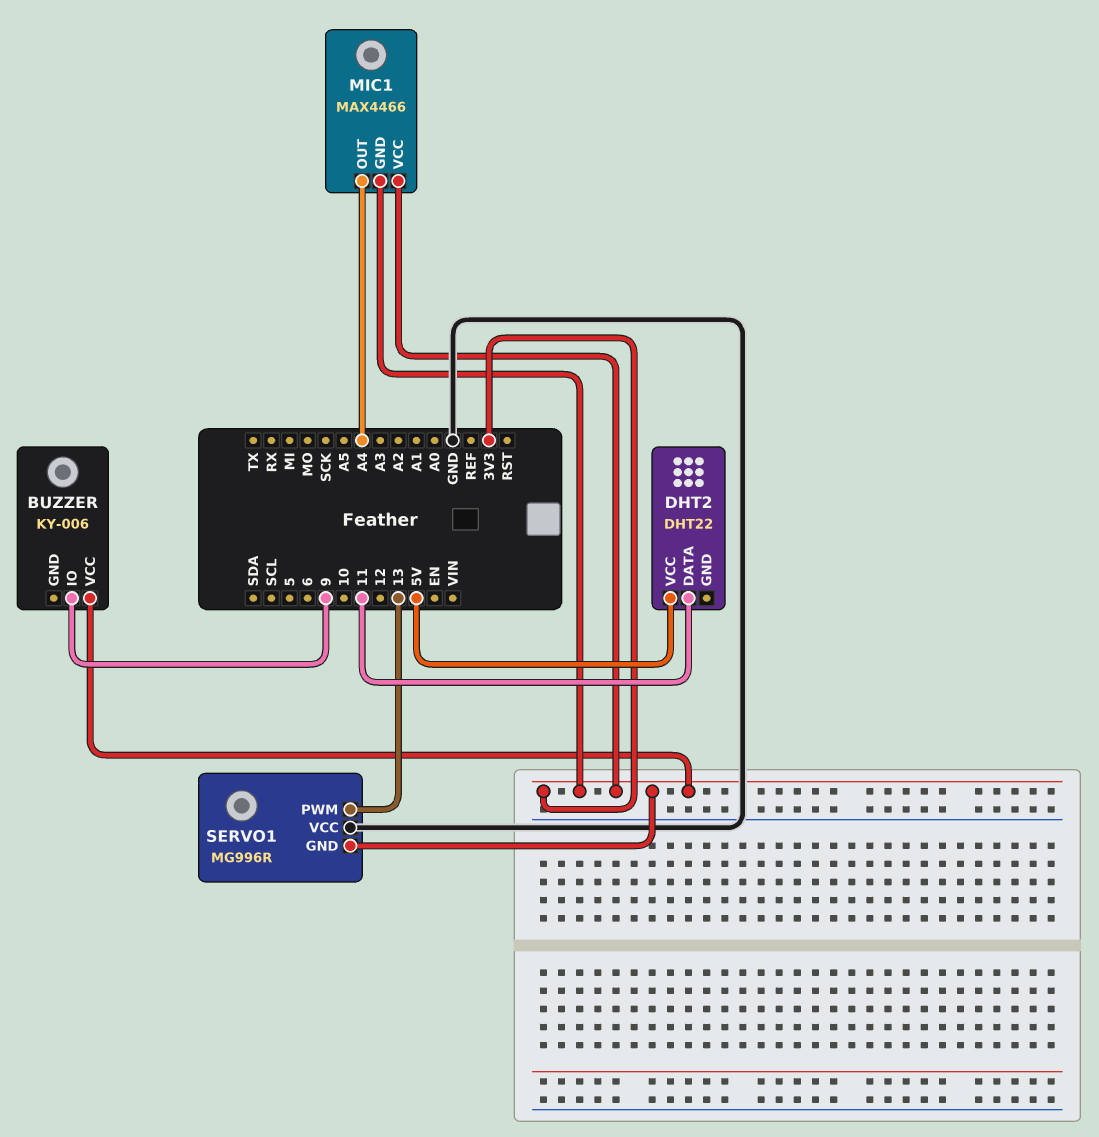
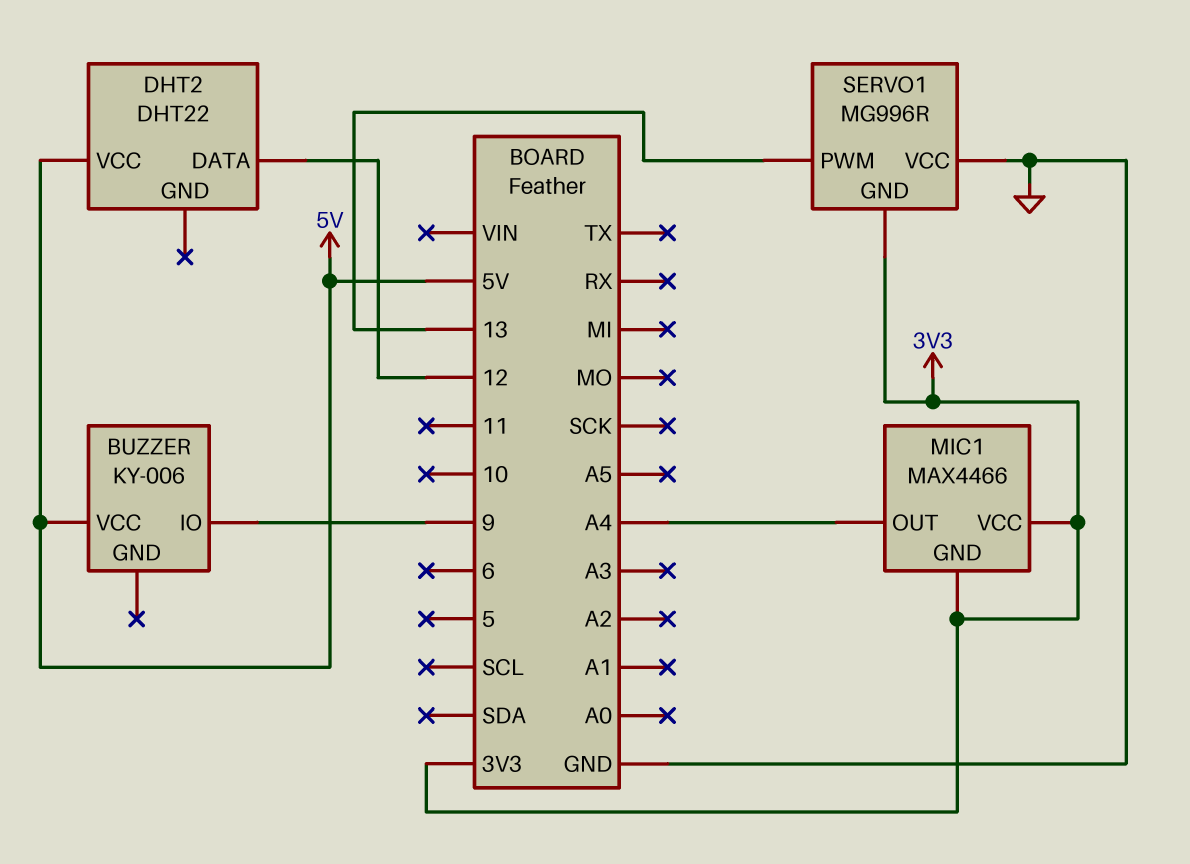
BUZZER pin VCC: 3V3 -> 5V
DHT2 pin DATA: 11 -> 12

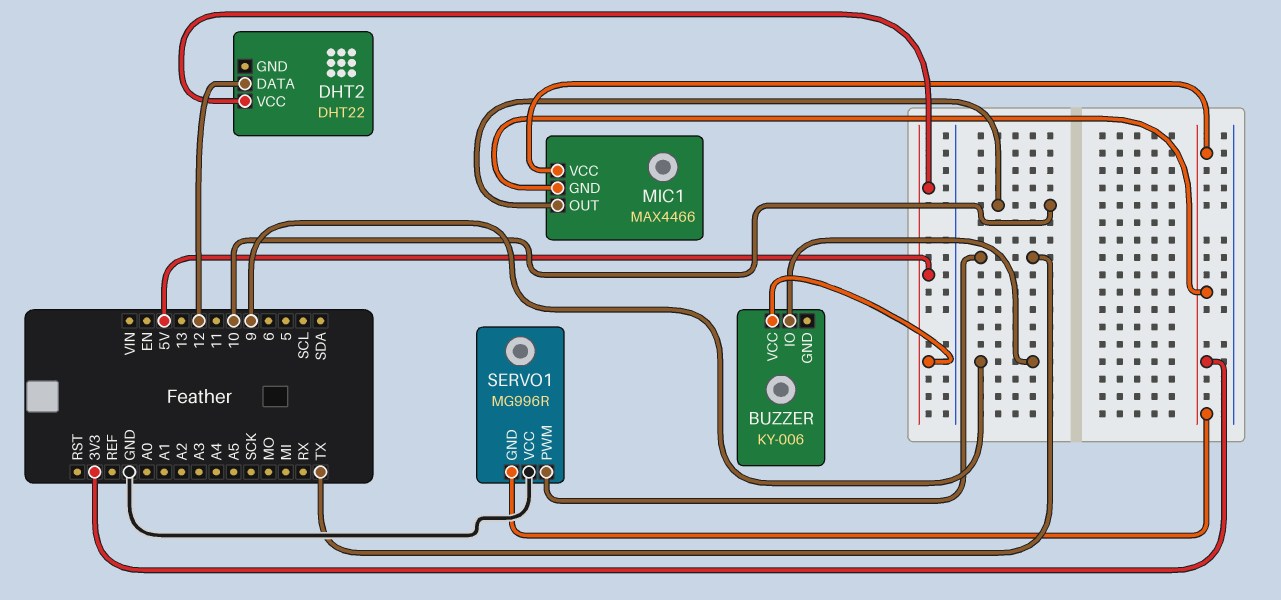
MIC1 pin OUT: A4 -> 10
SERVO1 pin PWM: 13 -> TX

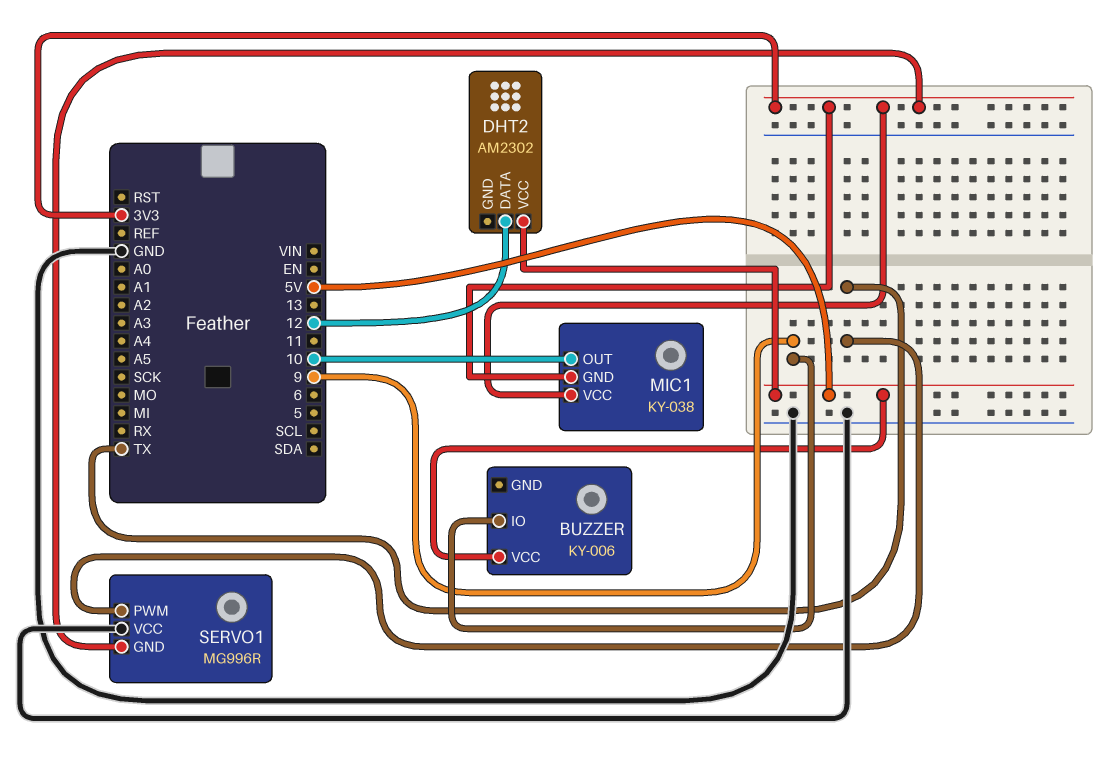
DHT2: DHT22 -> AM2302
MIC1: MAX4466 -> KY-038

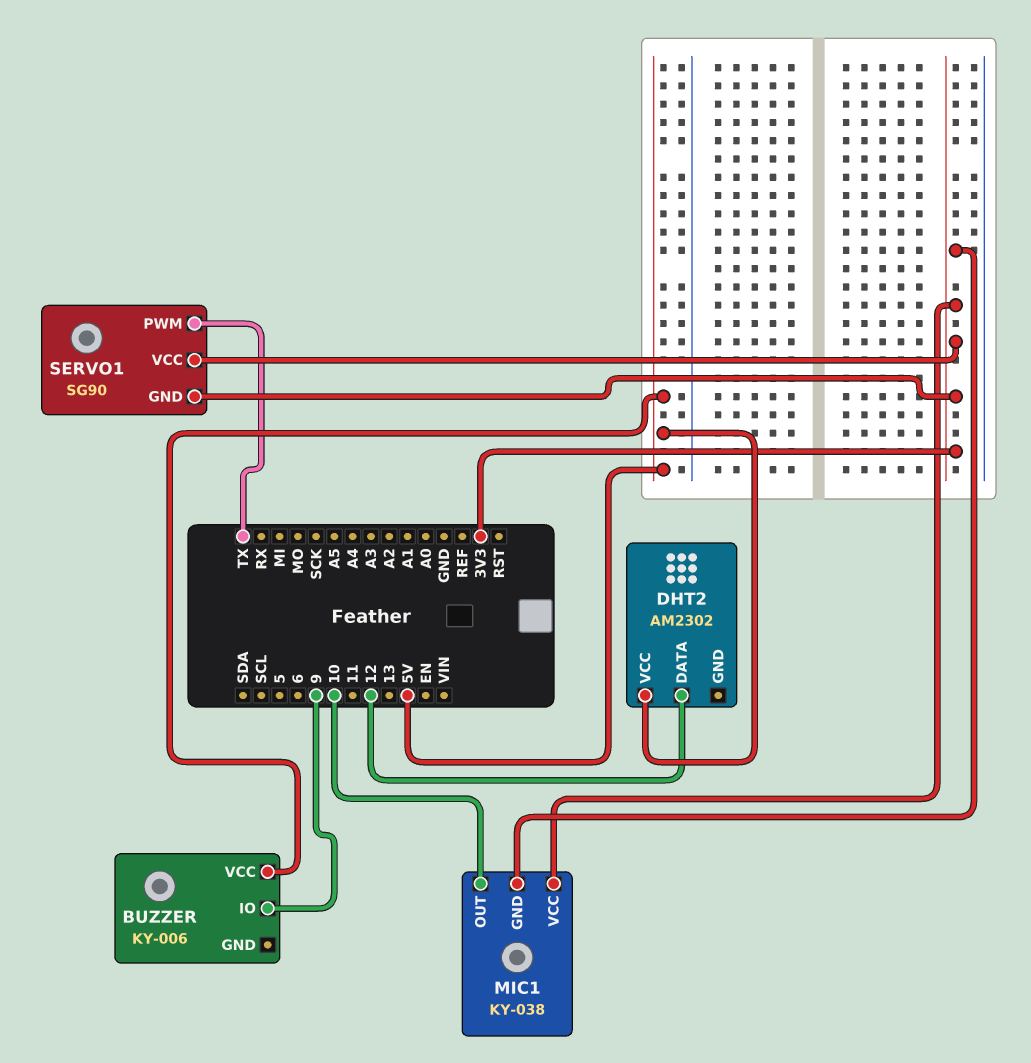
SERVO1: MG996R -> SG90
SERVO1 pin VCC: GND -> 3V3

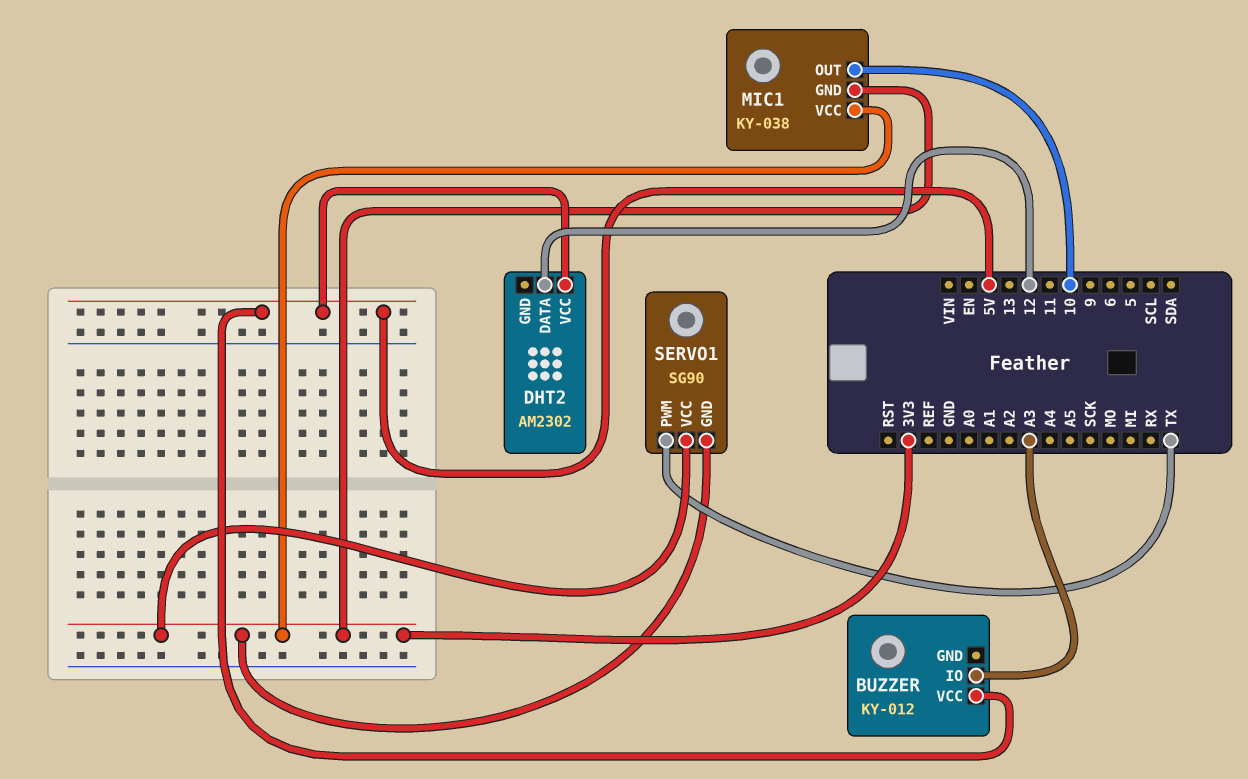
BUZZER: KY-006 -> KY-012
BUZZER pin IO: 9 -> A3

